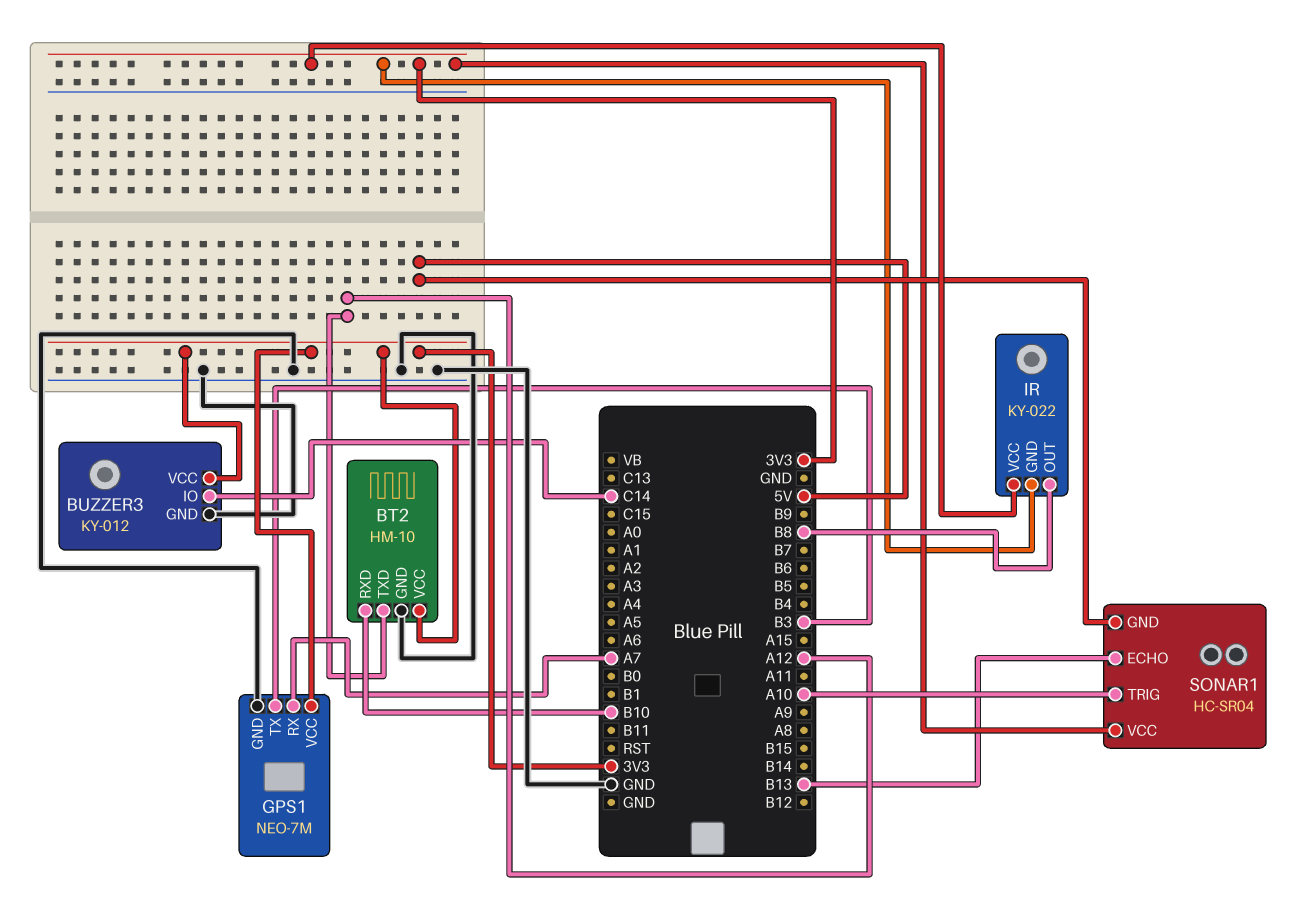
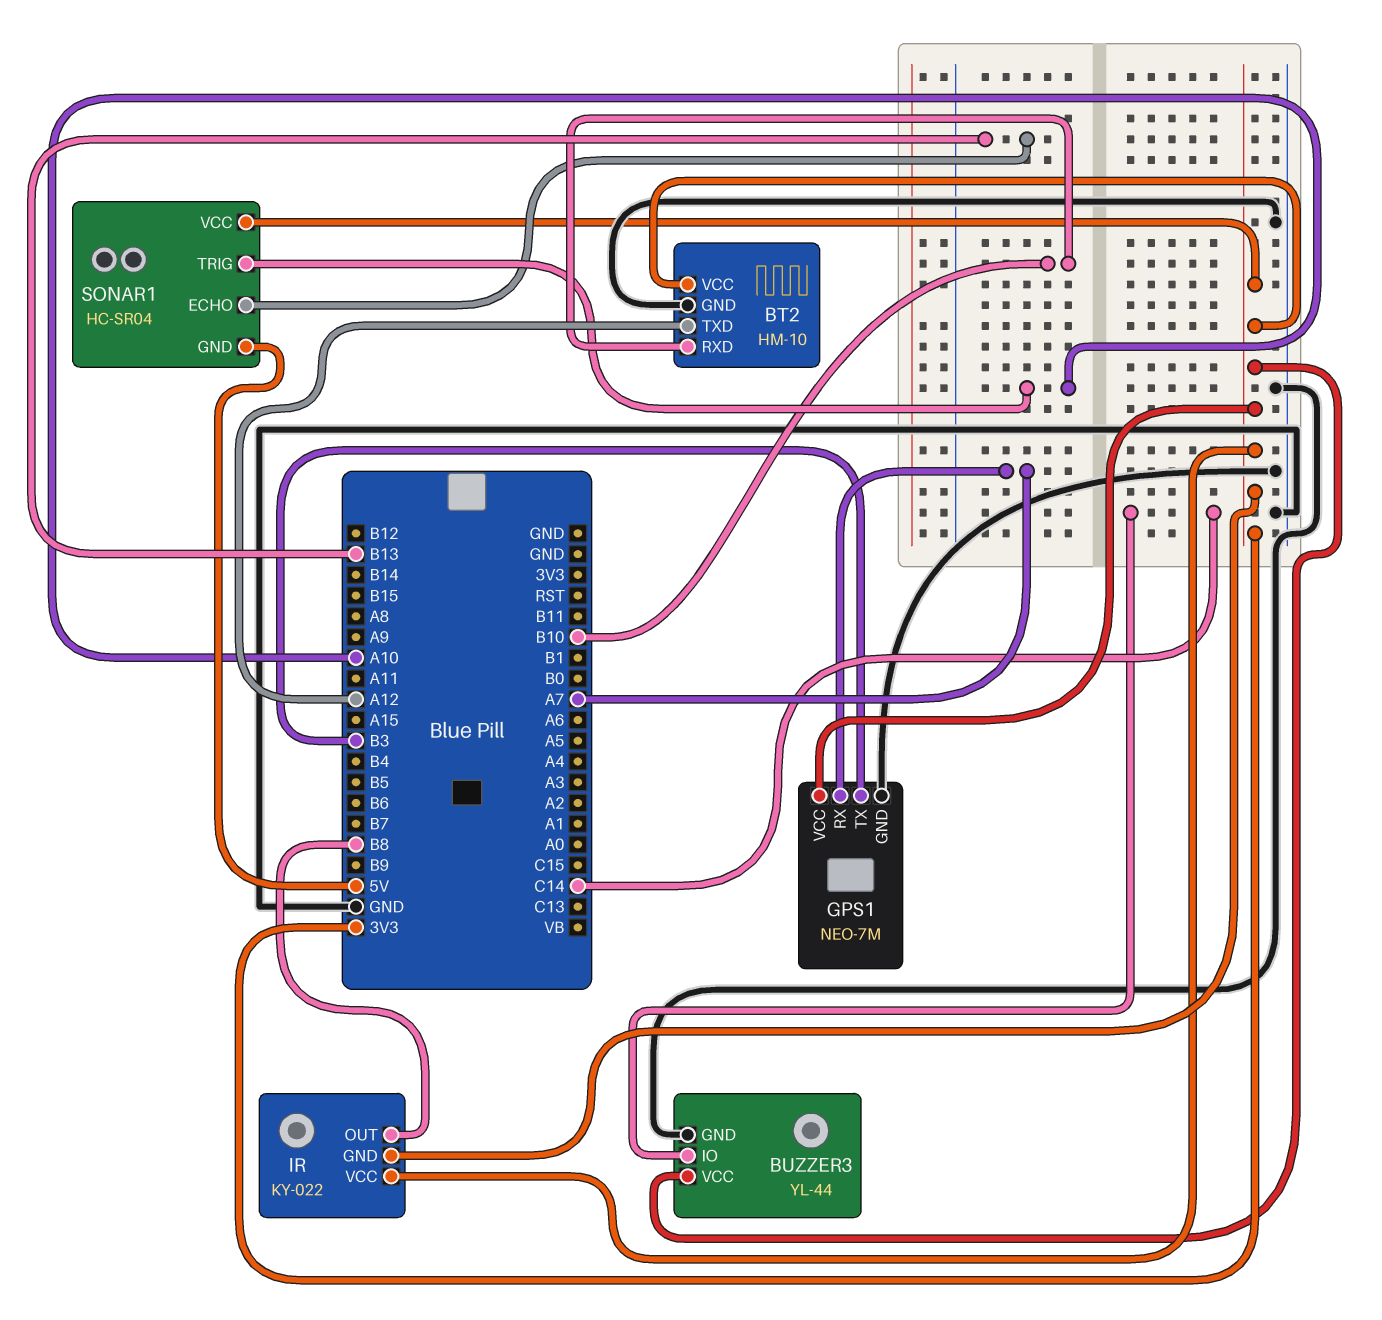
BUZZER3: KY-012 -> YL-44

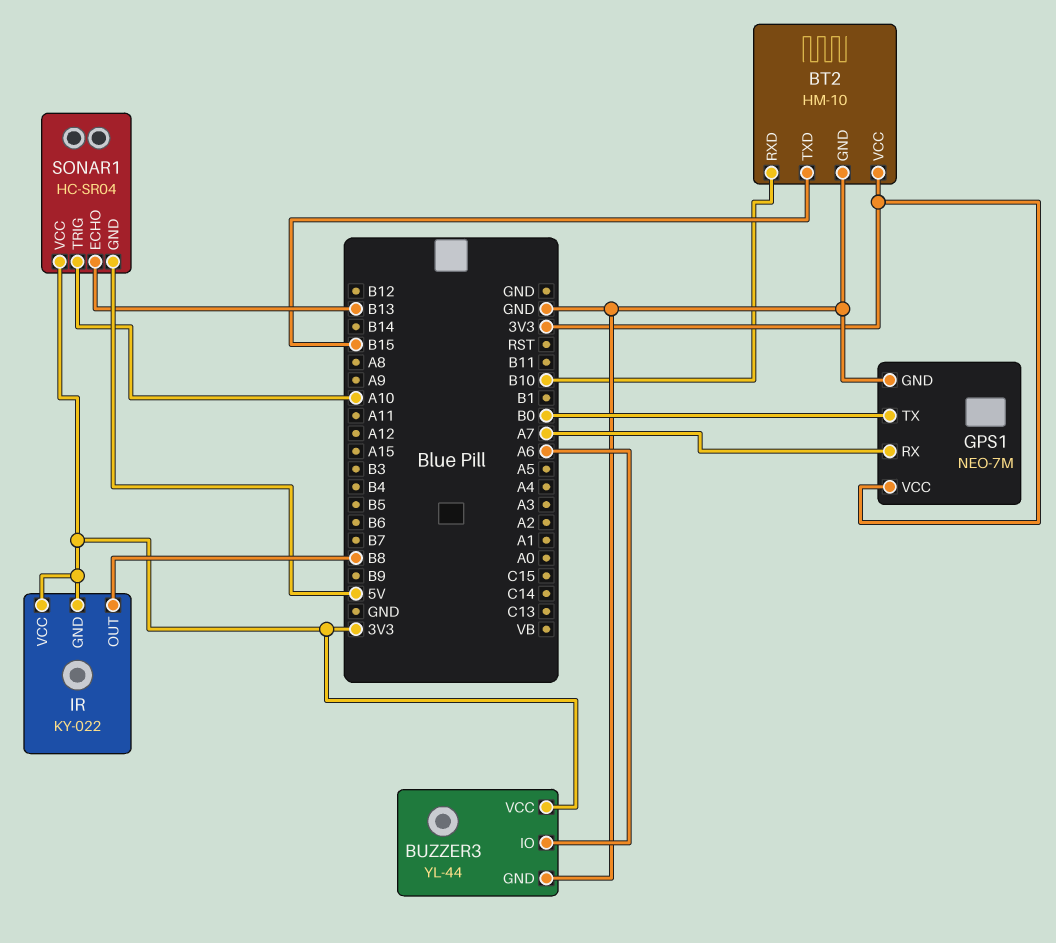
BT2 pin TXD: A12 -> B15
BUZZER3 pin IO: C14 -> A6
GPS1 pin TX: B3 -> B0

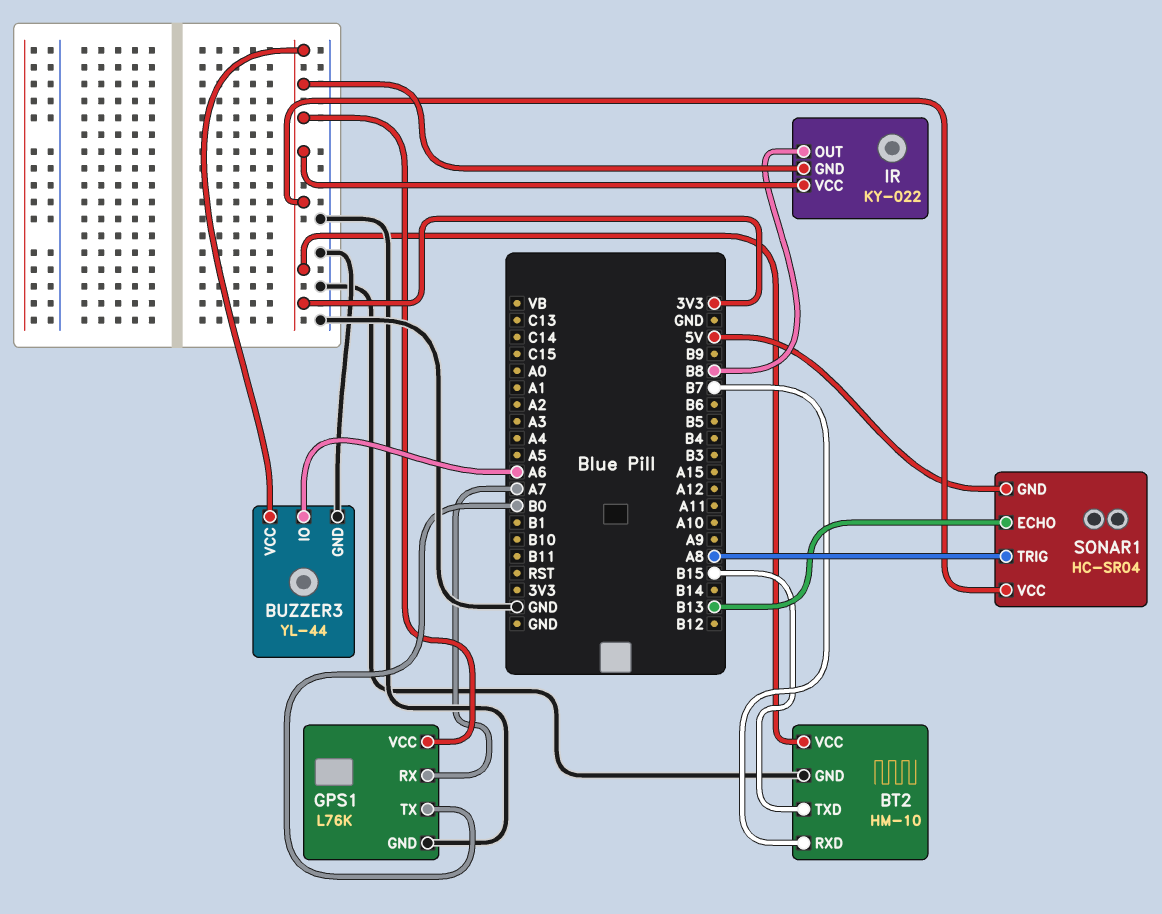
BT2 pin RXD: B10 -> B7
GPS1: NEO-7M -> L76K
SONAR1 pin TRIG: A10 -> A8

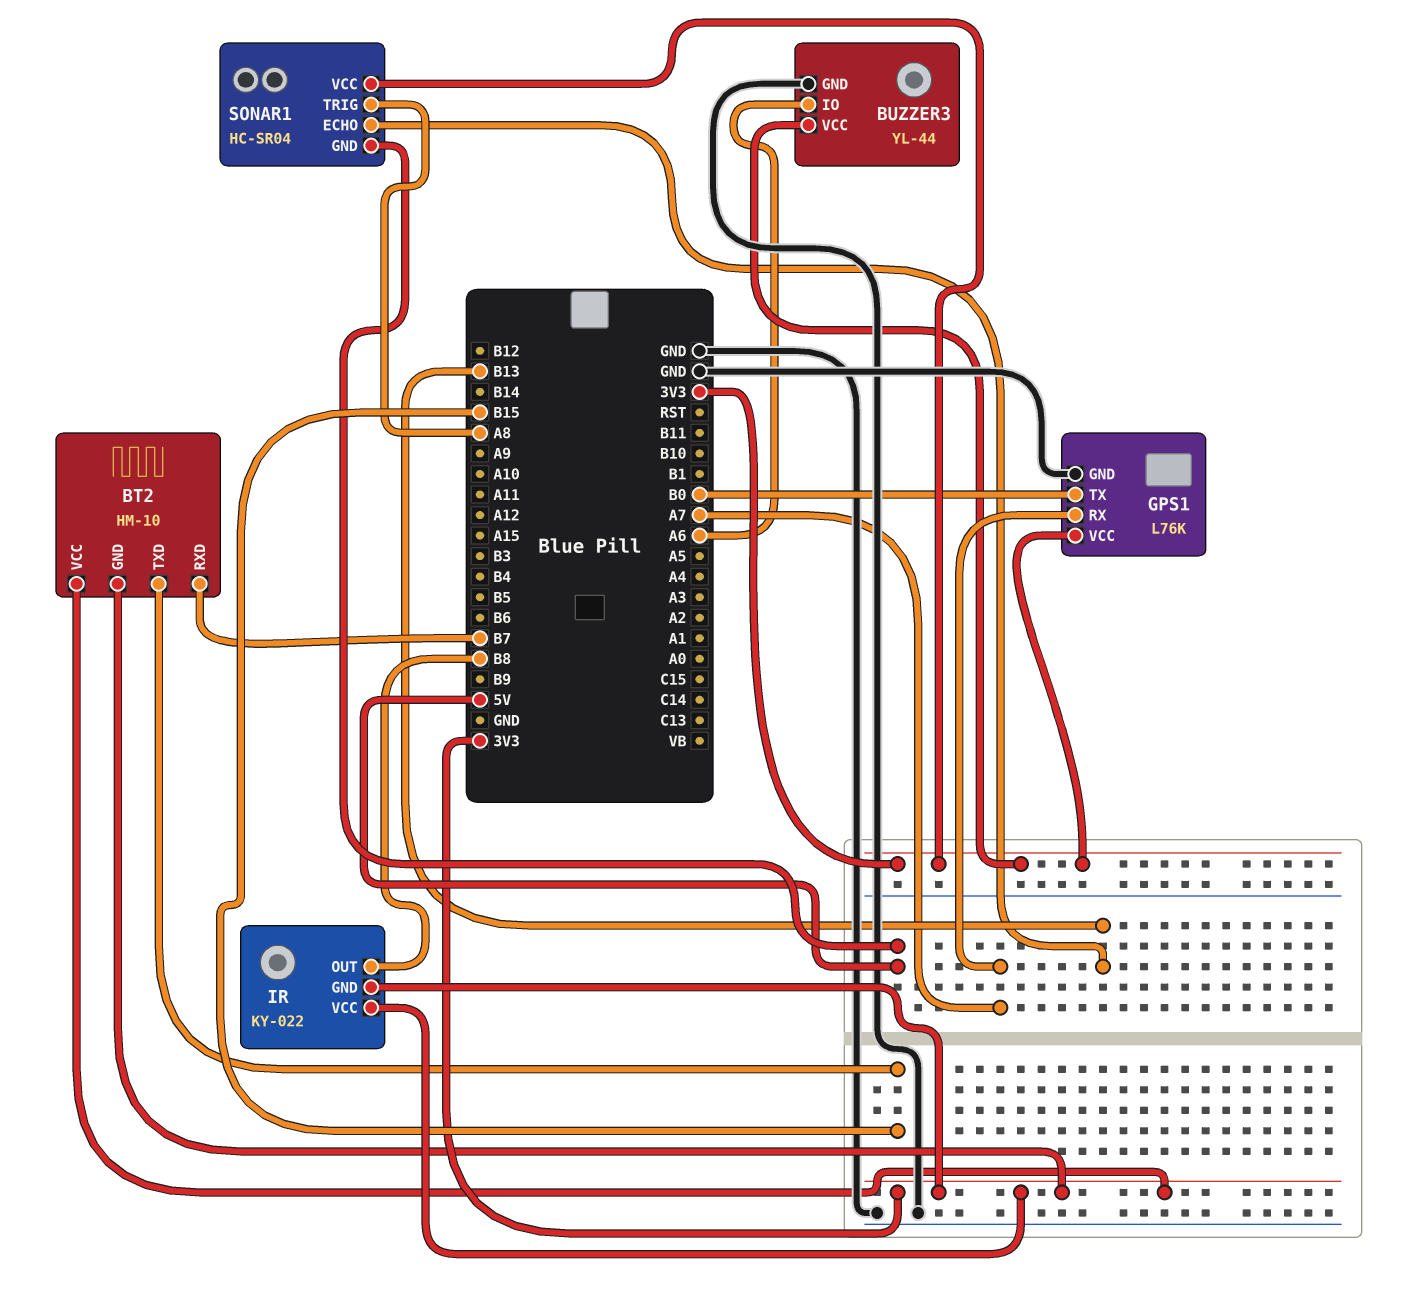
BT2 pin GND: GND -> 3V3

